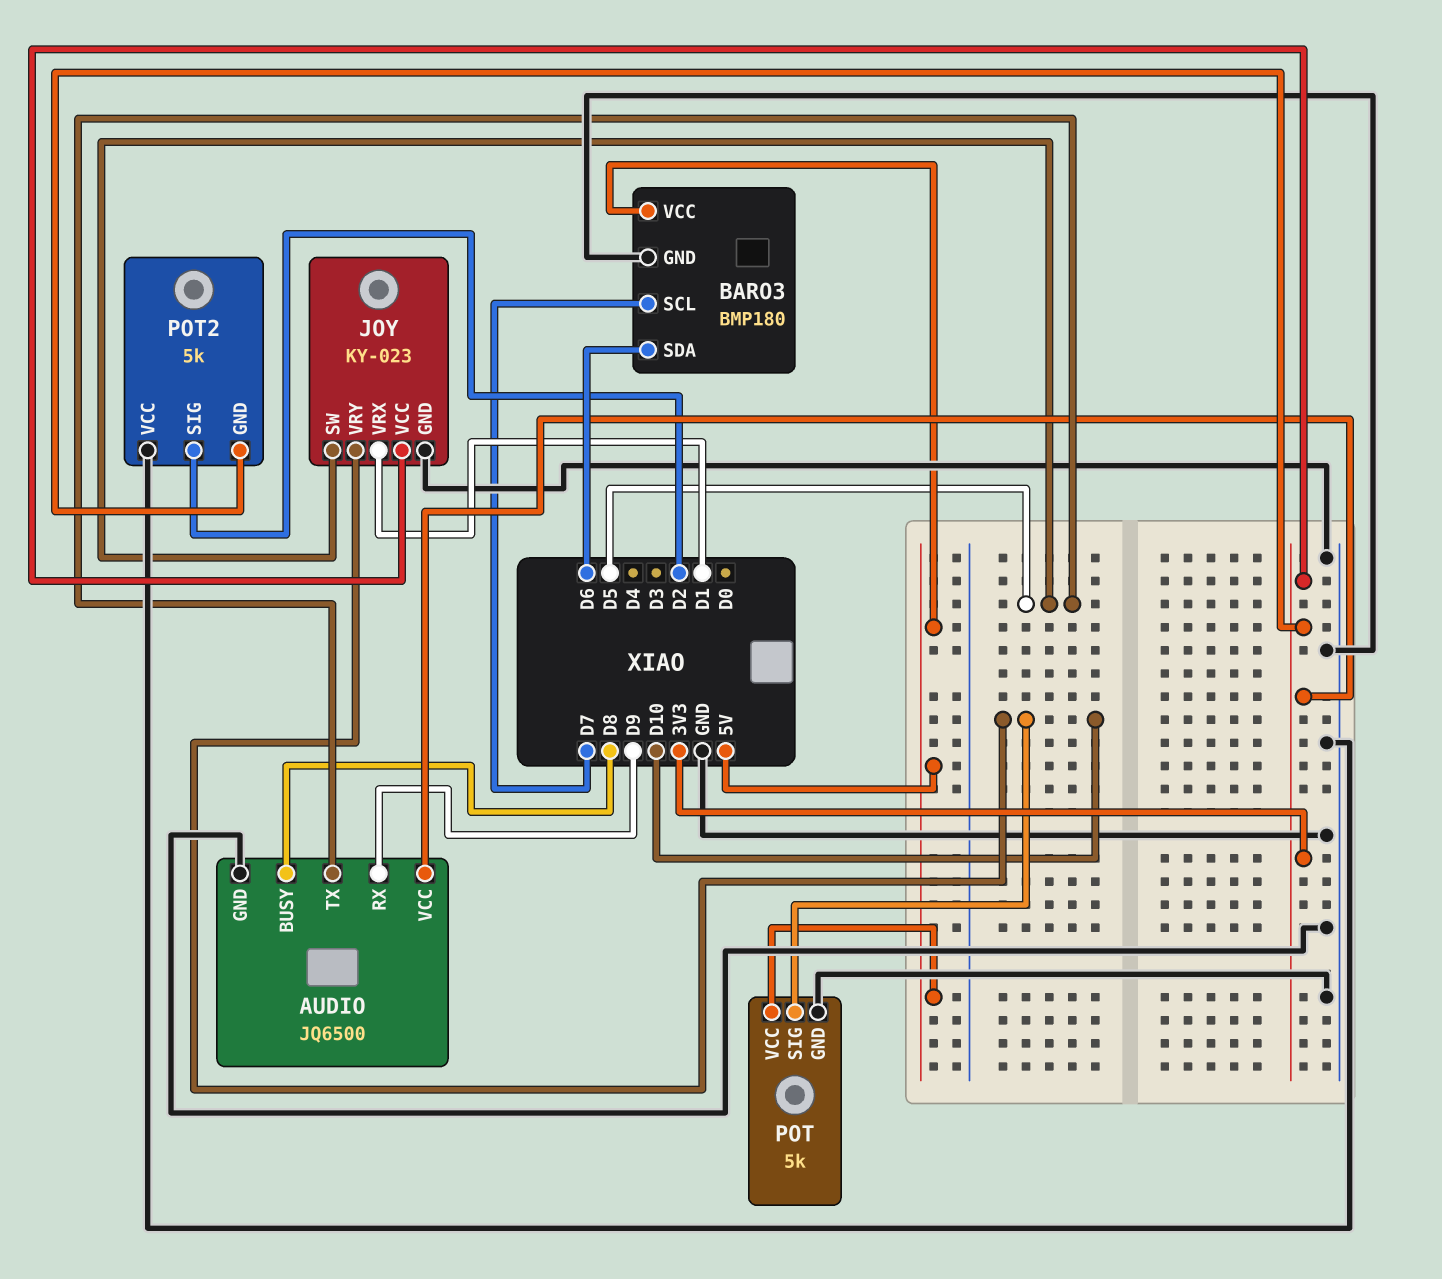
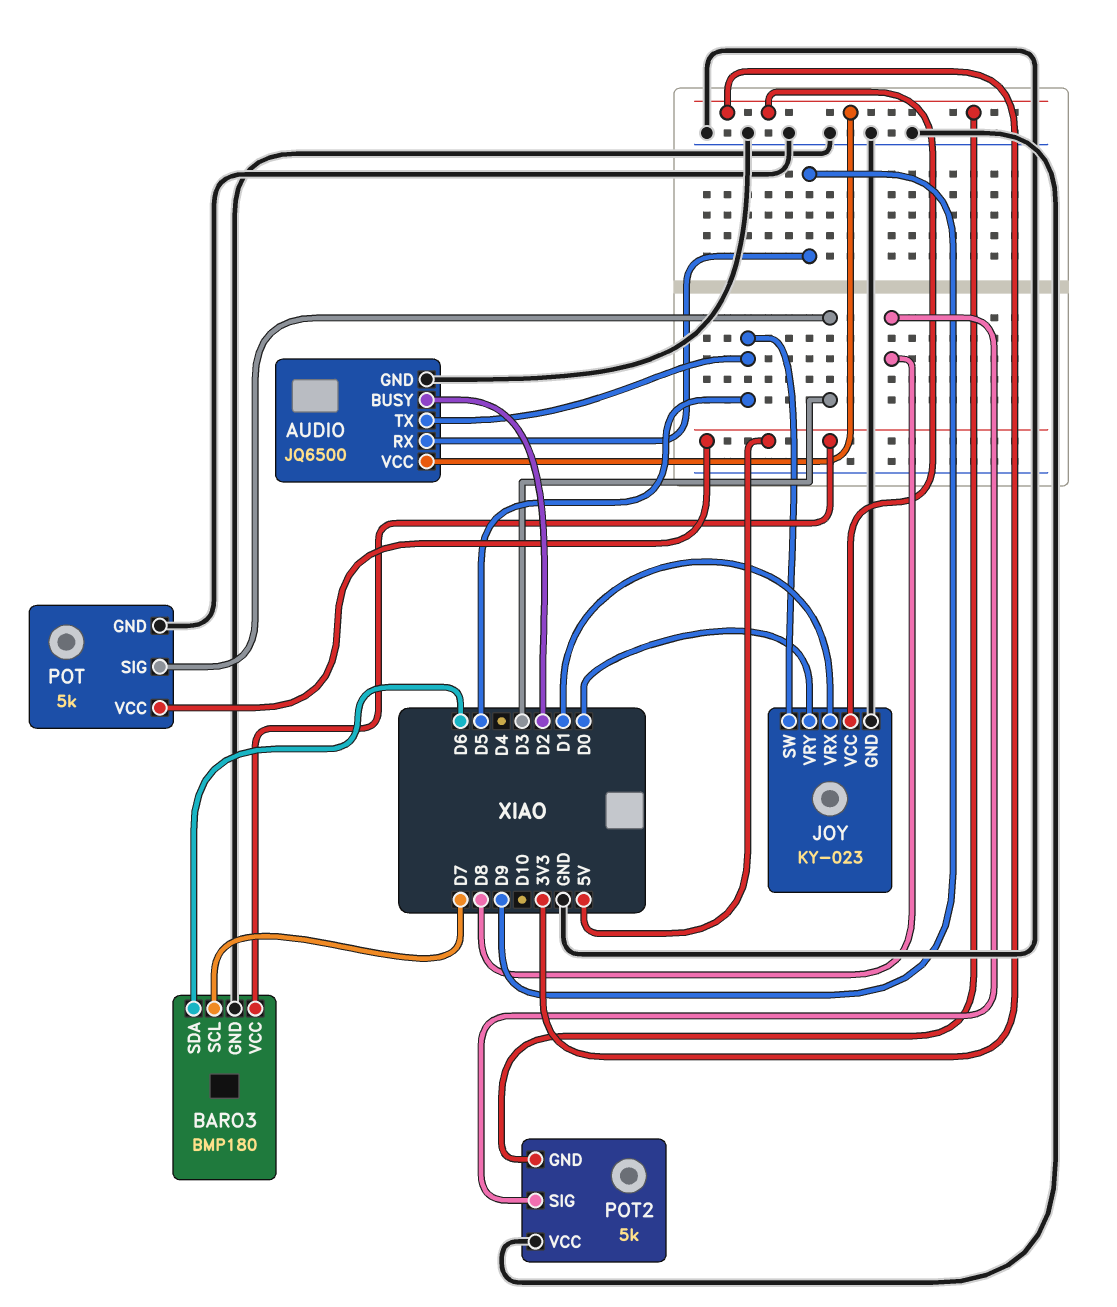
AUDIO pin BUSY: D8 -> D2
JOY pin VRY: D10 -> D0
POT pin SIG: D10 -> D3
POT2 pin SIG: D2 -> D8

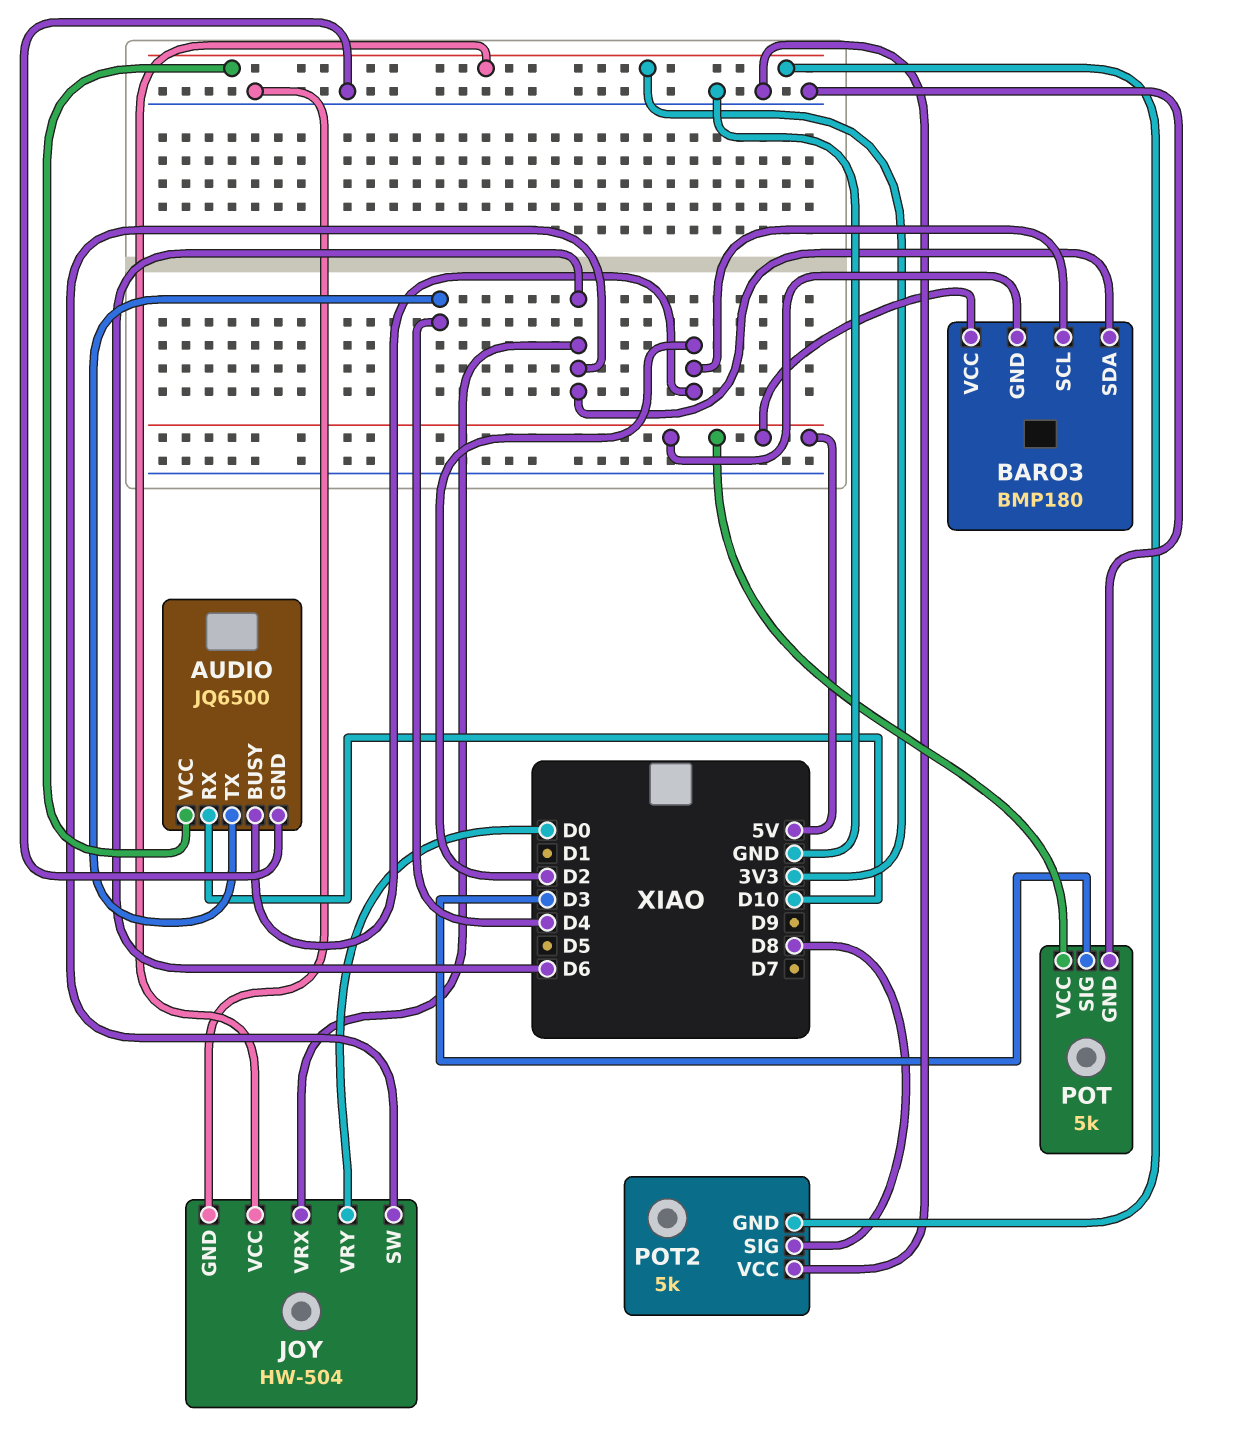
AUDIO pin RX: D9 -> D10
AUDIO pin TX: D5 -> D4
BARO3 pin GND: GND -> 5V
BARO3 pin SCL: D7 -> D2
JOY: KY-023 -> HW-504
JOY pin SW: D5 -> D6
JOY pin VRX: D1 -> D6

